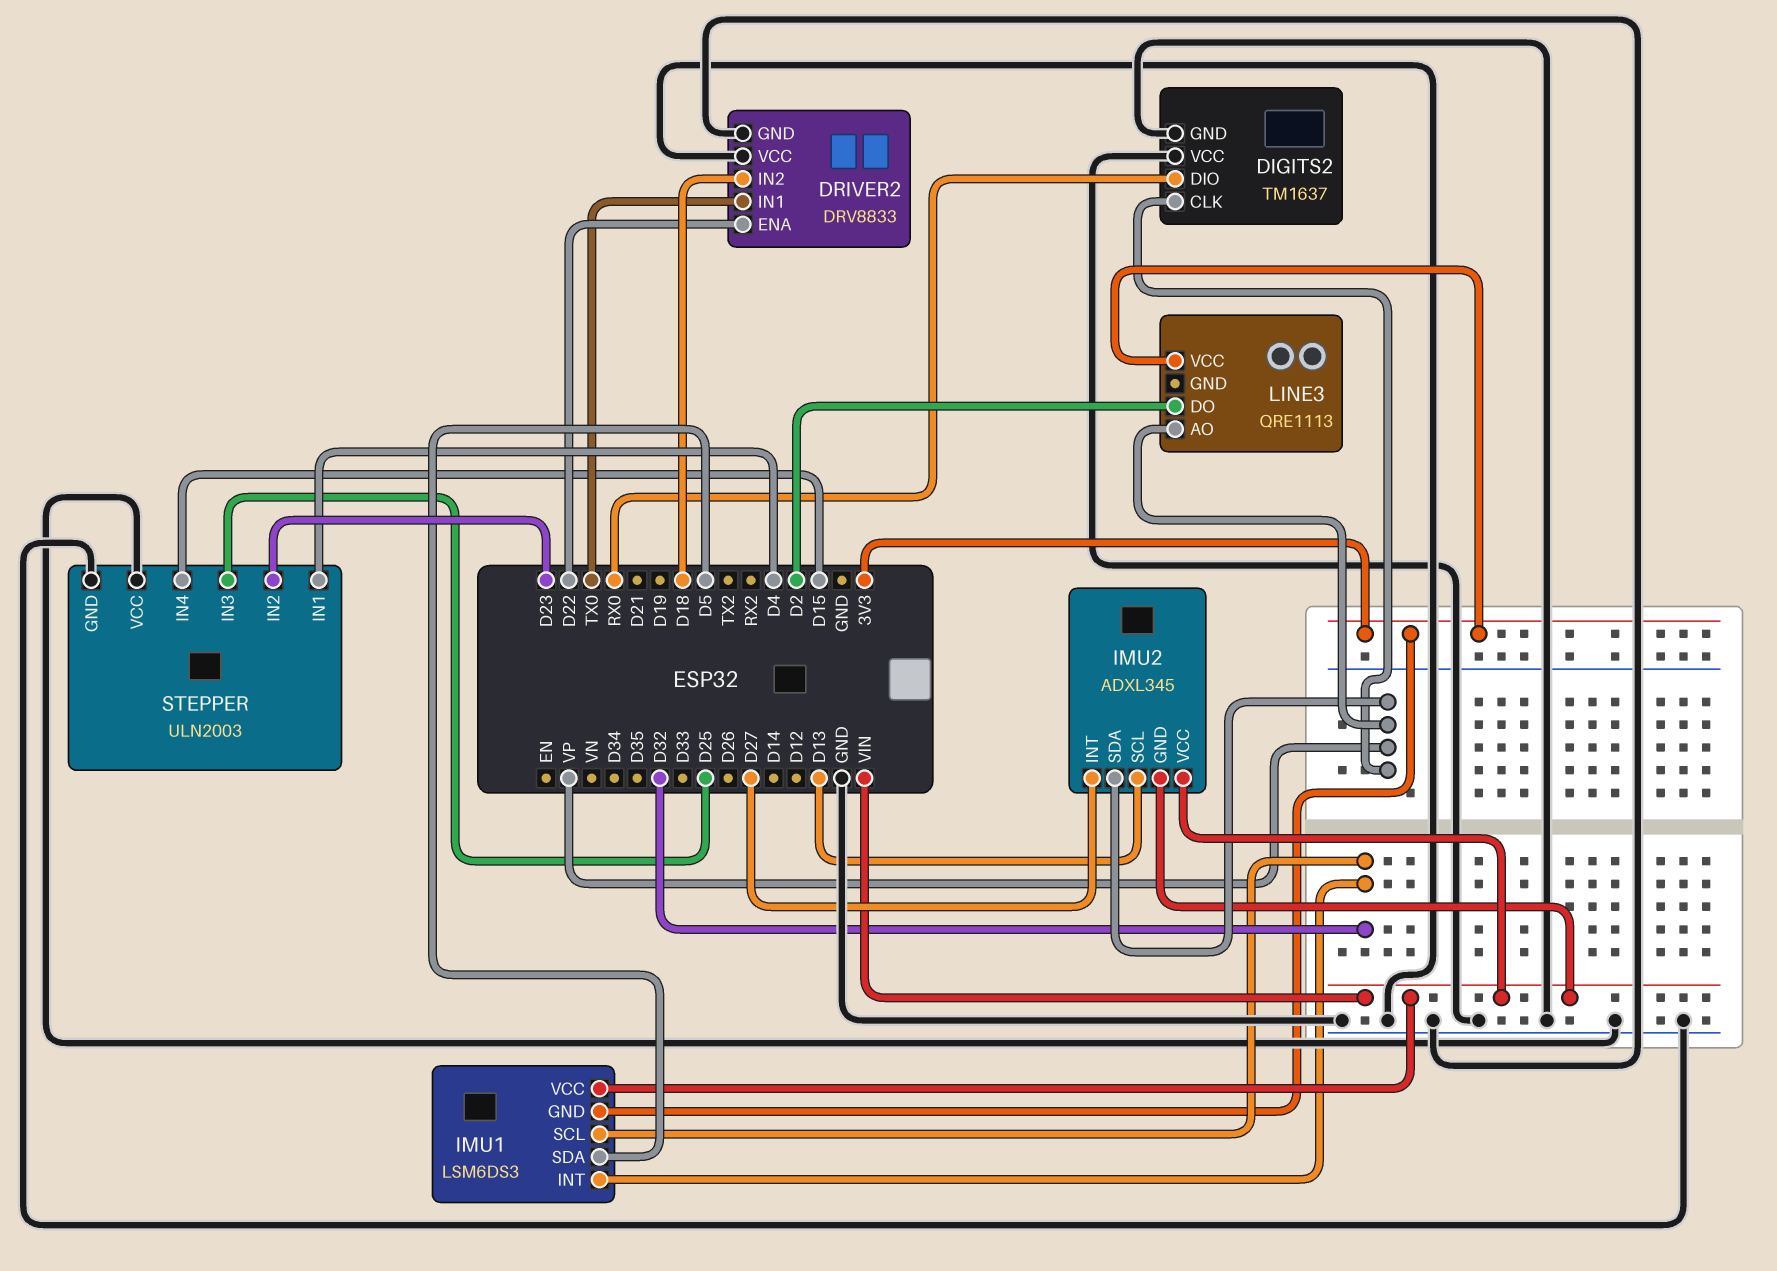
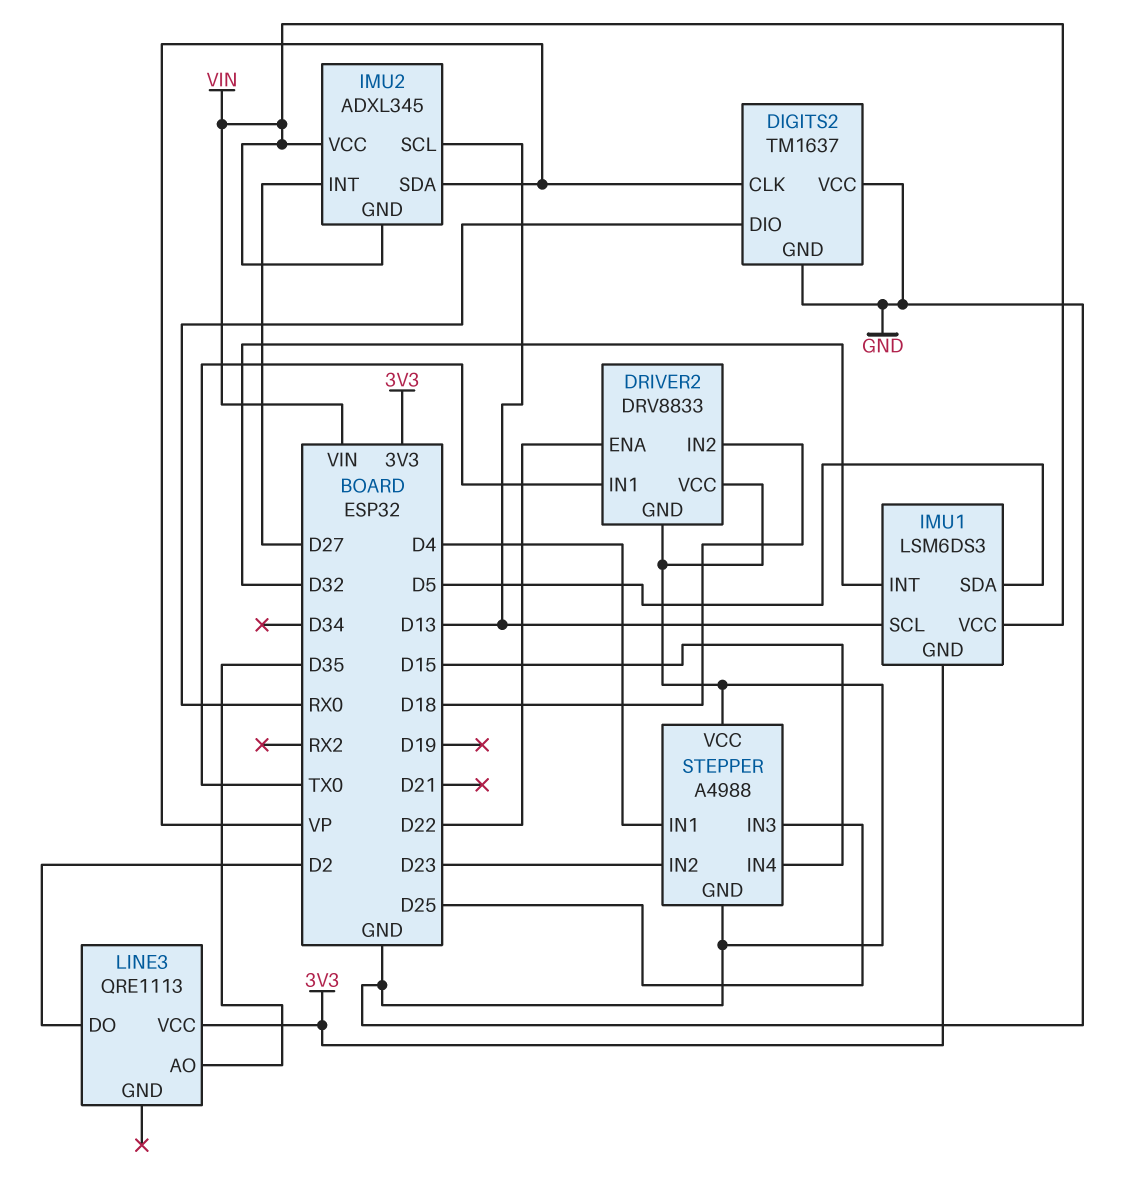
IMU1 pin SCL: D32 -> D13
LINE3 pin AO: VP -> D35
STEPPER: ULN2003 -> A4988

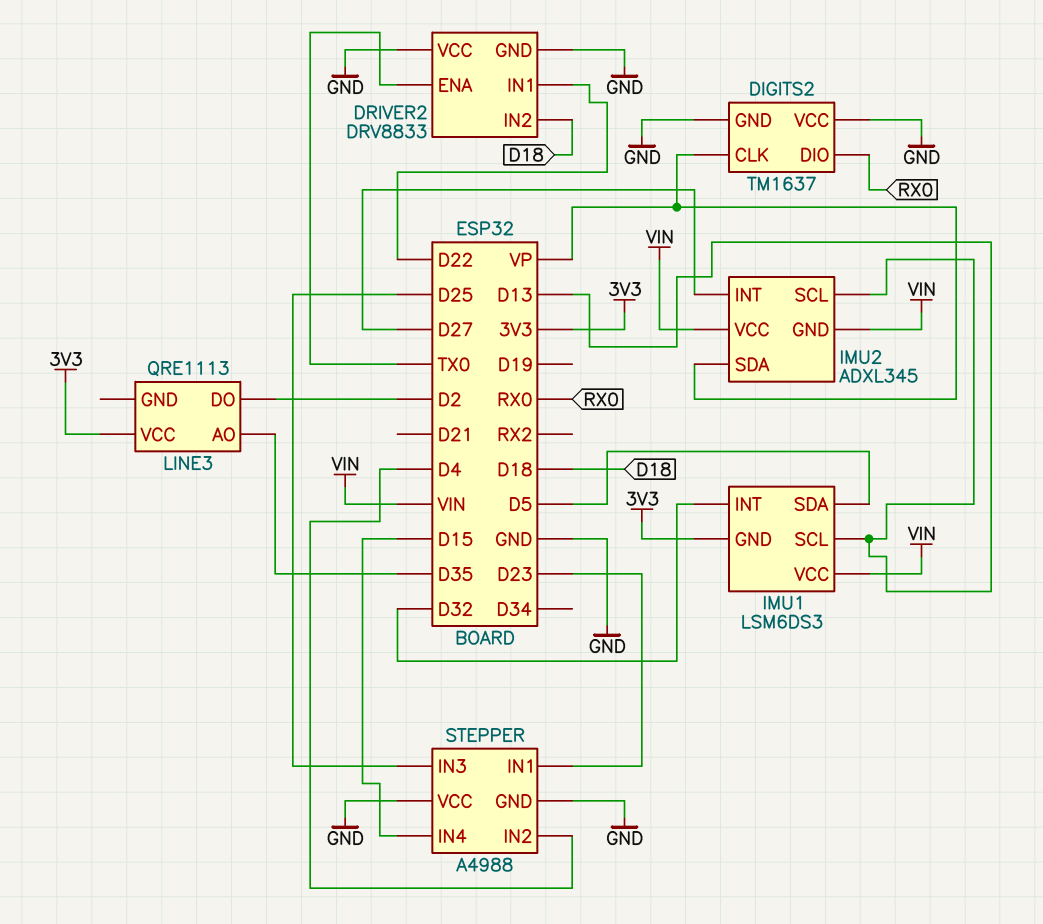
DRIVER2 pin ENA: D22 -> TX0
DRIVER2 pin IN1: TX0 -> D22
STEPPER pin IN1: D4 -> D23
STEPPER pin IN2: D23 -> D4

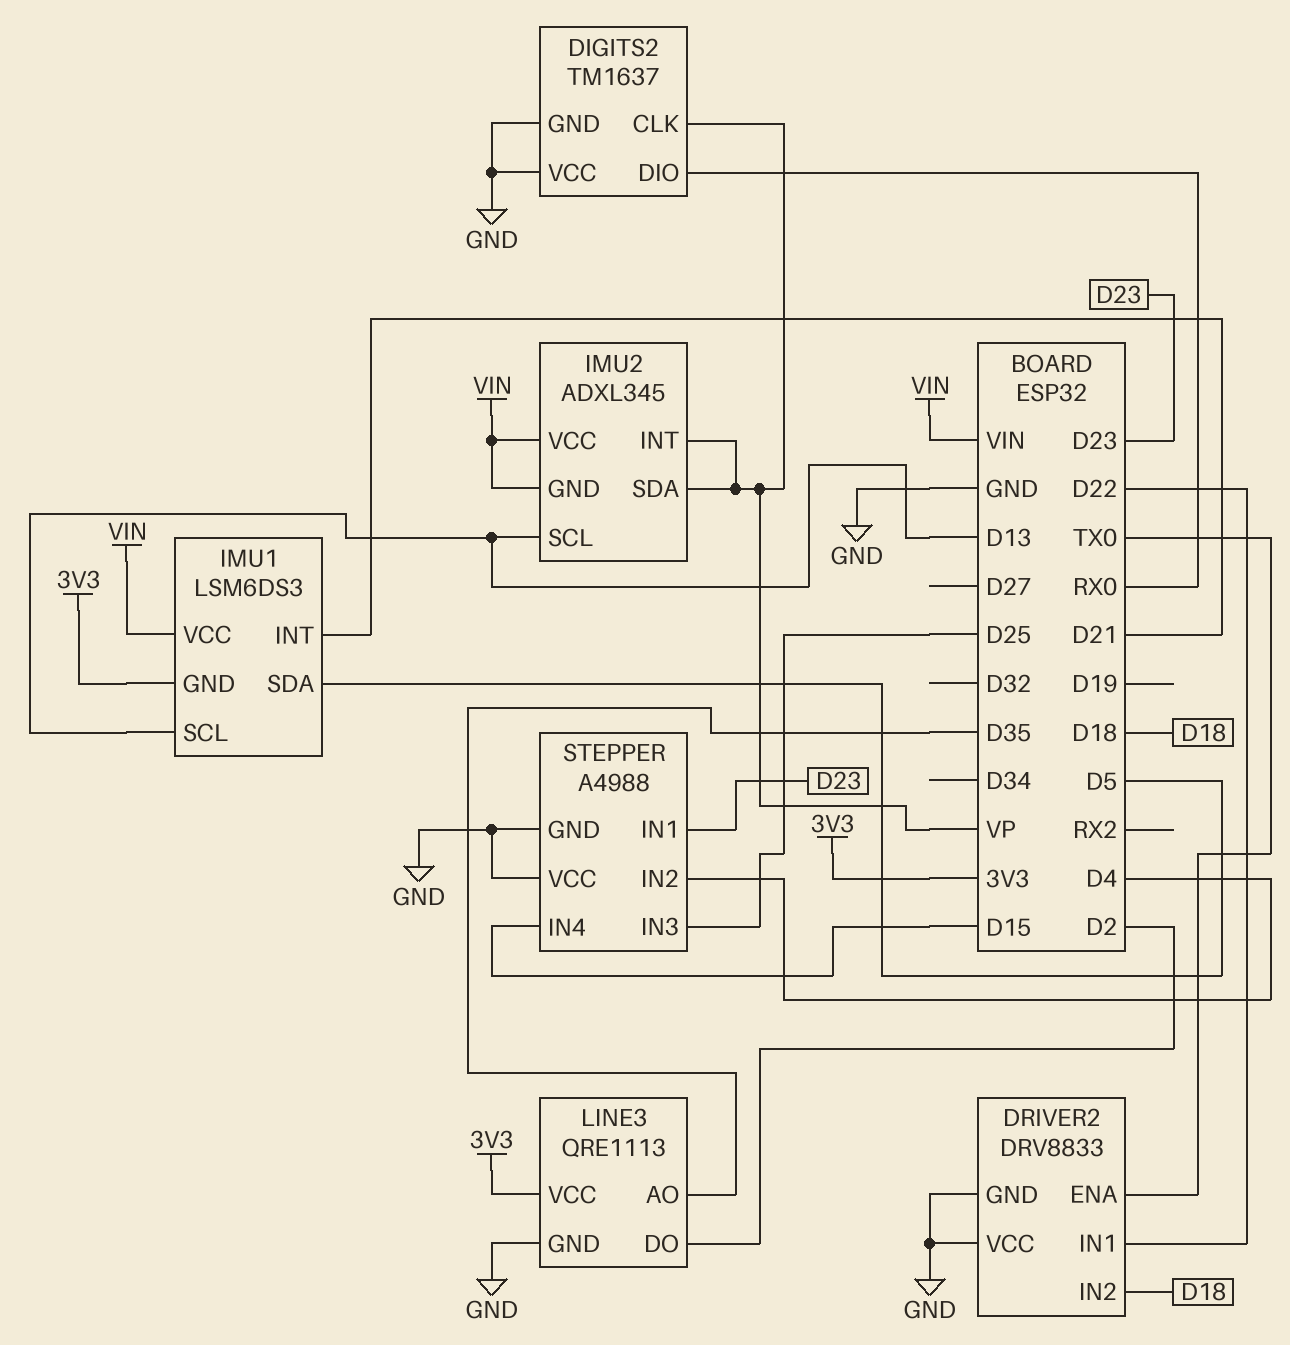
IMU1 pin INT: D32 -> D21
IMU2 pin INT: D27 -> VP
LINE3 pin GND: none -> GND

